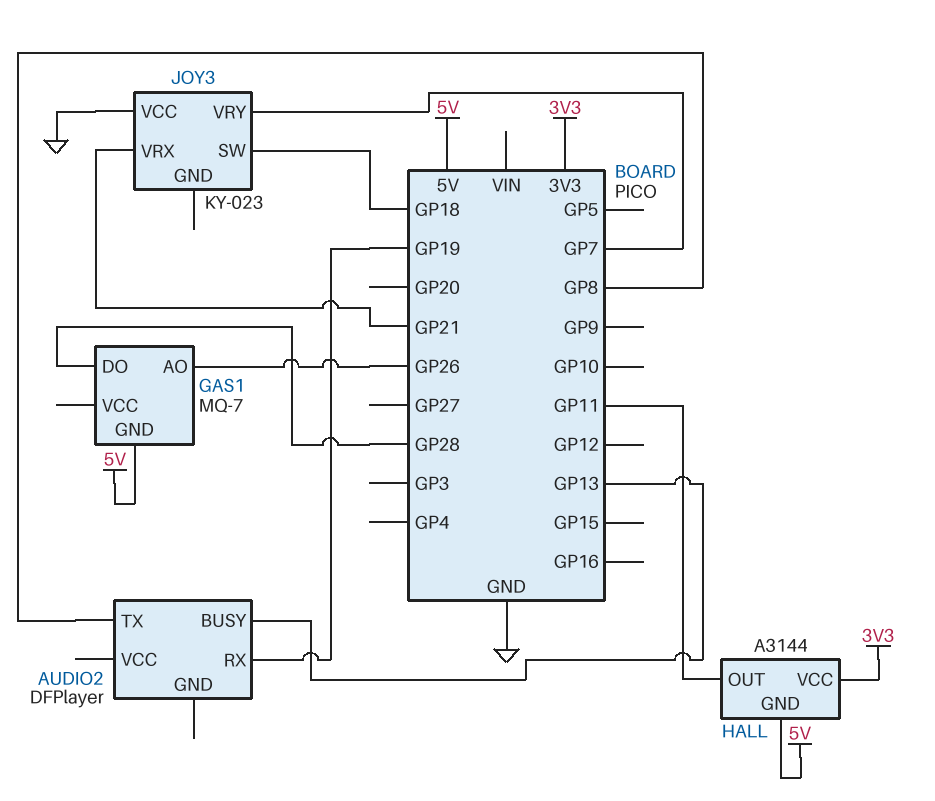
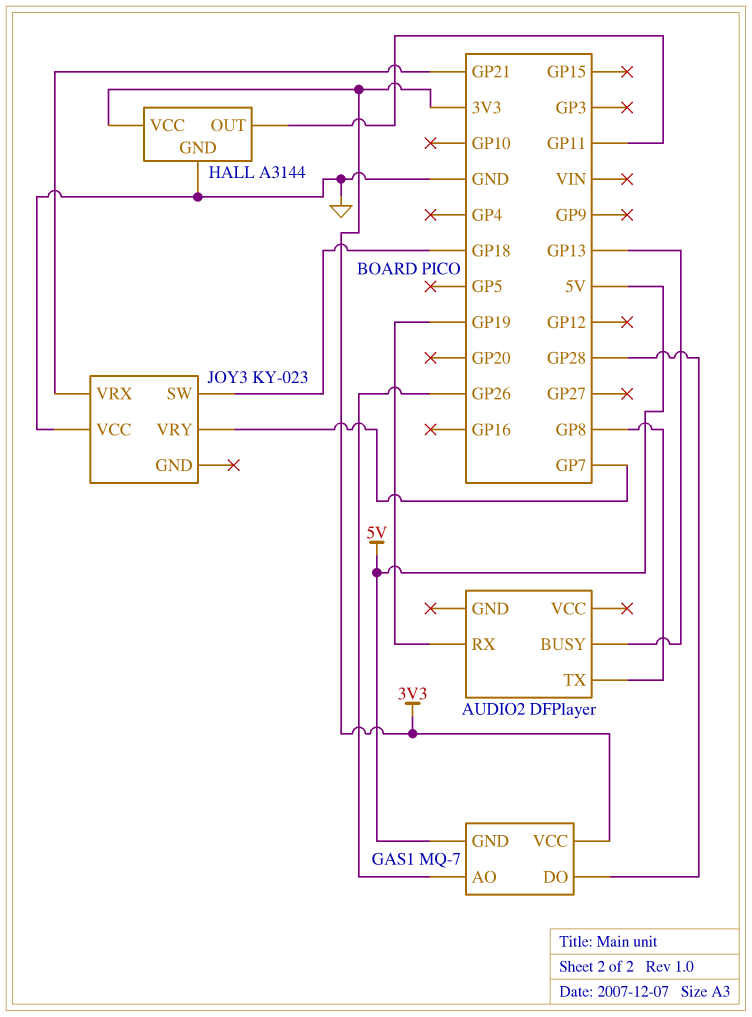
GAS1 pin VCC: none -> 3V3
HALL pin GND: 5V -> GND

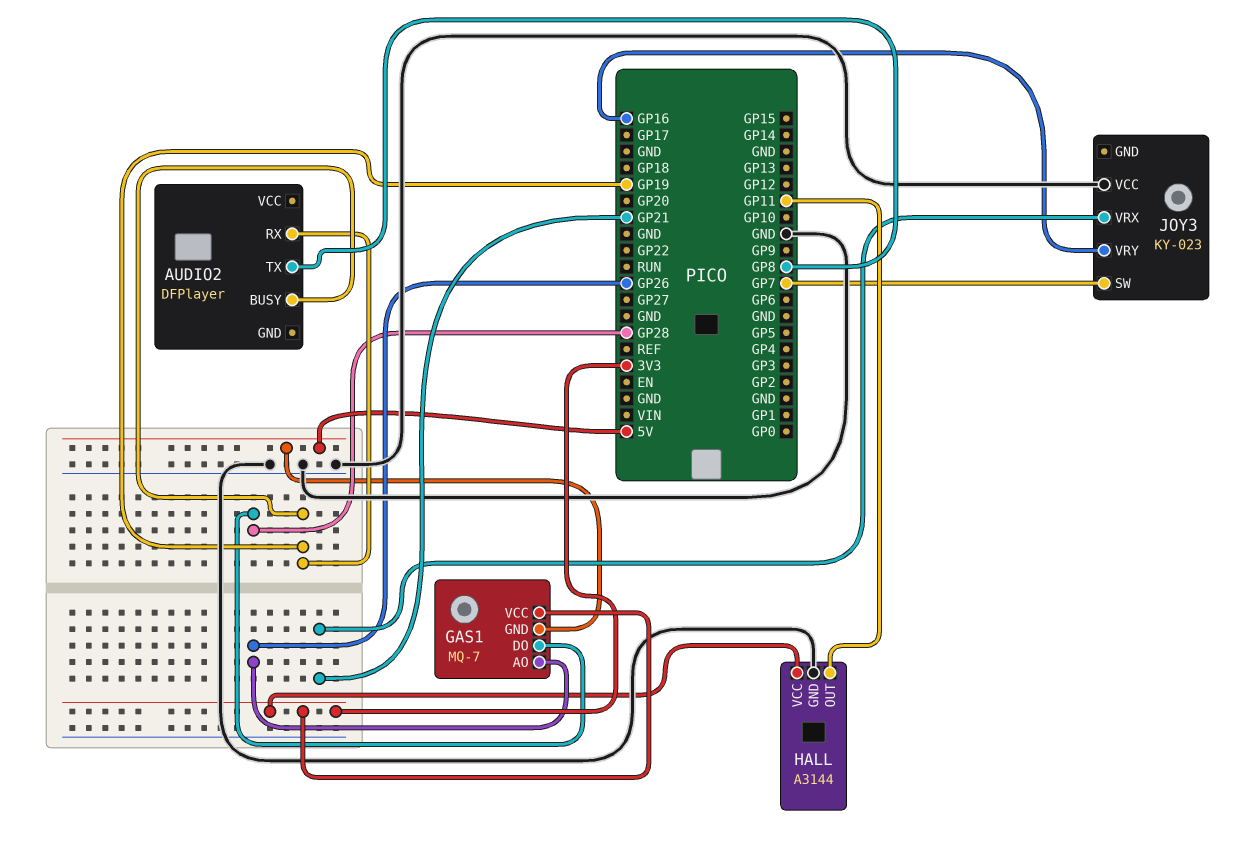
AUDIO2 pin BUSY: GP13 -> GP19
JOY3 pin SW: GP18 -> GP7
JOY3 pin VRY: GP7 -> GP16

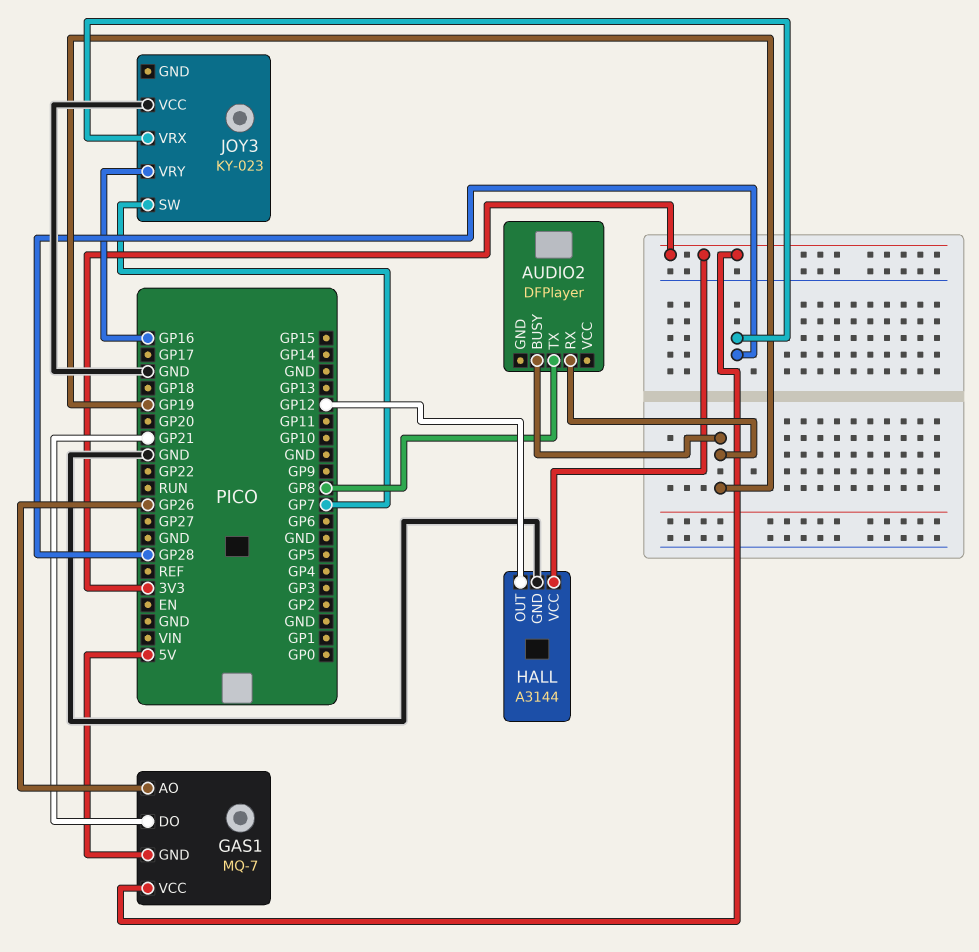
GAS1 pin DO: GP28 -> GP21
HALL pin OUT: GP11 -> GP12
JOY3 pin VRX: GP21 -> GP28

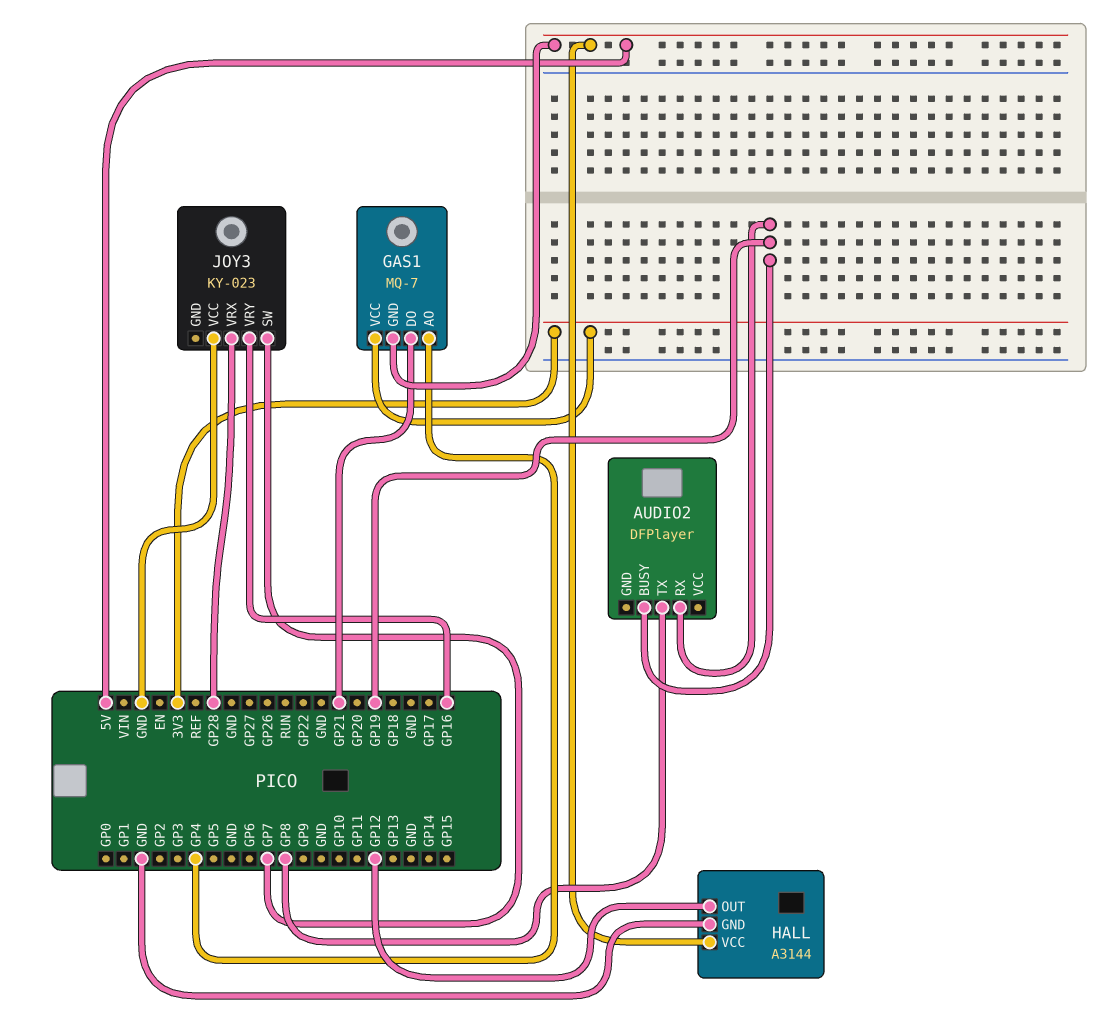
GAS1 pin AO: GP26 -> GP4
HALL pin VCC: 3V3 -> 5V

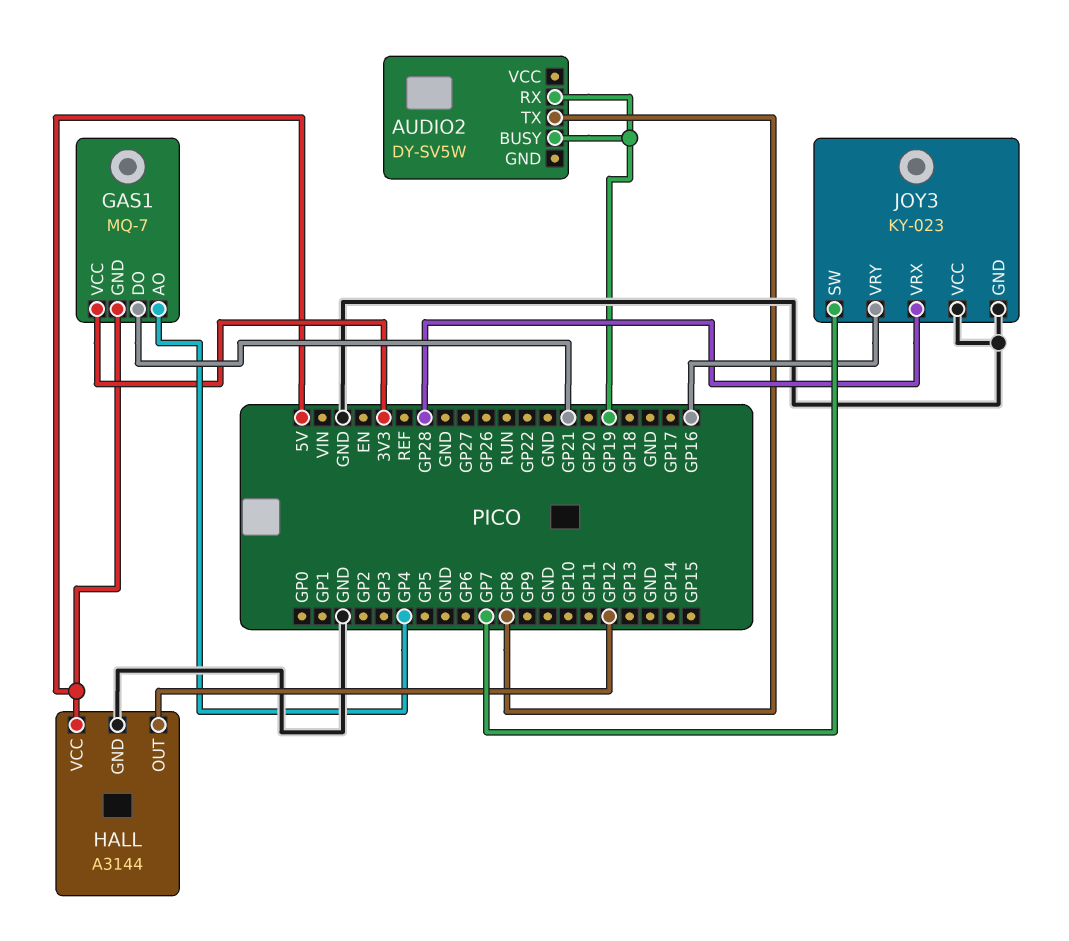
AUDIO2: DFPlayer -> DY-SV5W
JOY3 pin GND: none -> GND

